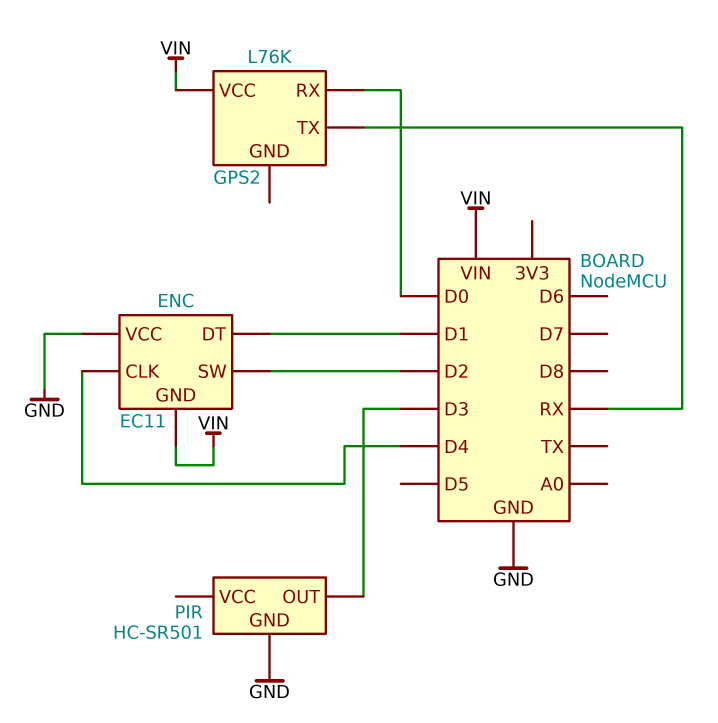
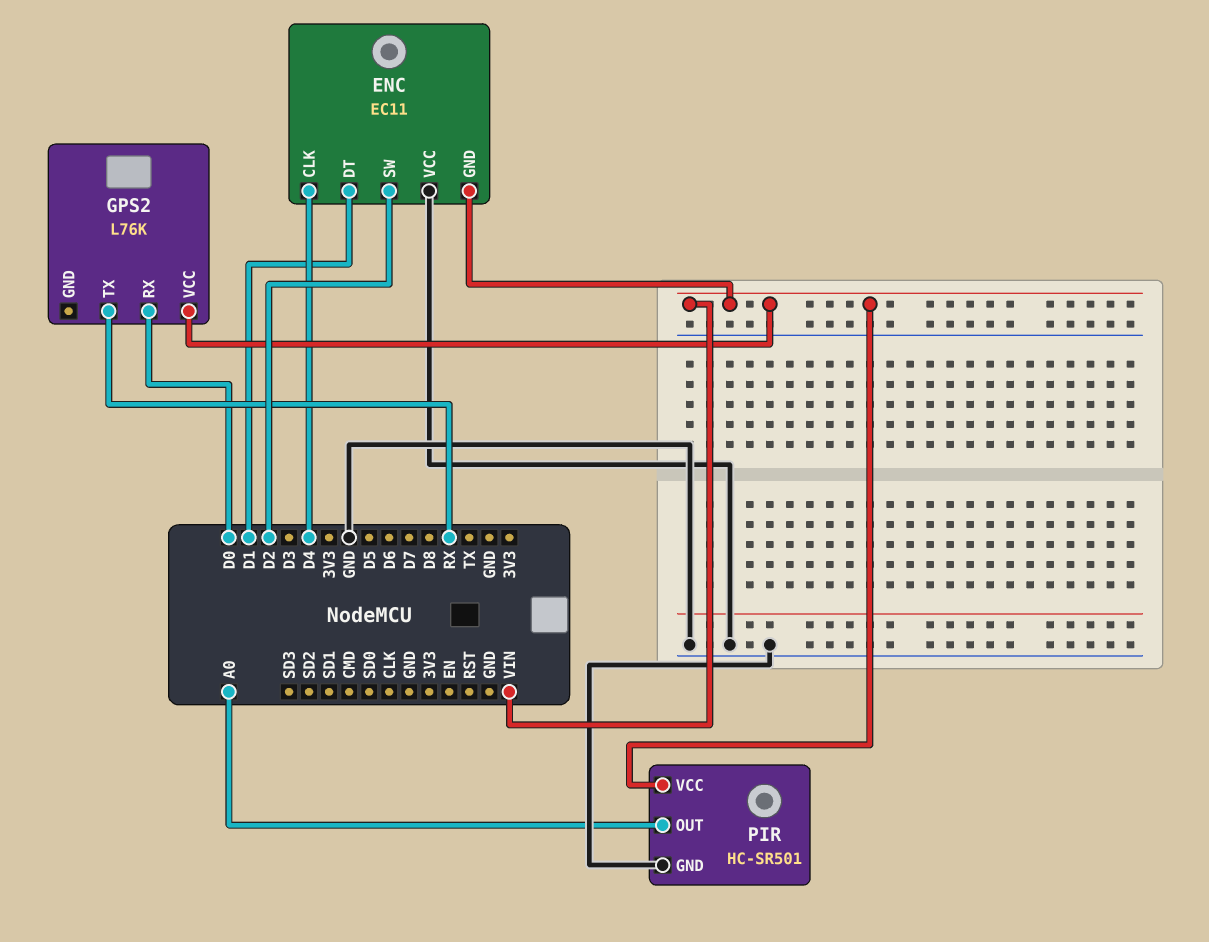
PIR pin OUT: D3 -> A0
PIR pin VCC: none -> VIN

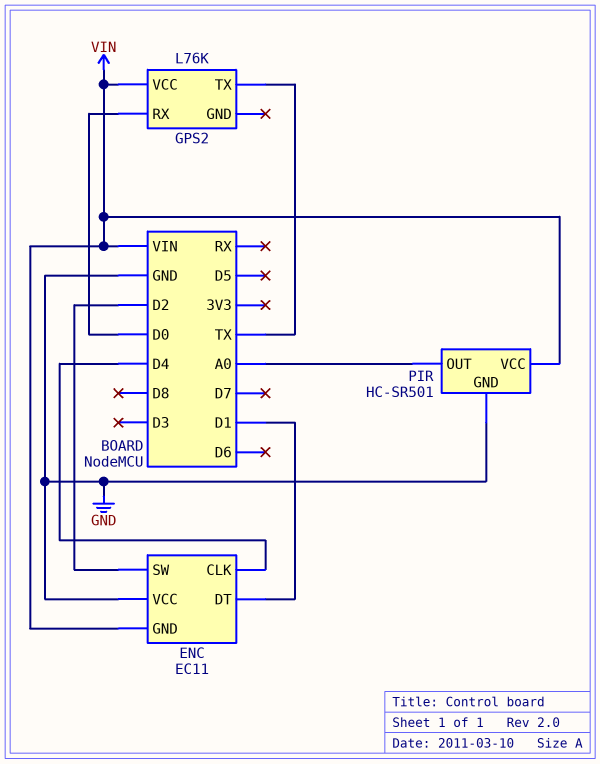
GPS2 pin TX: RX -> TX

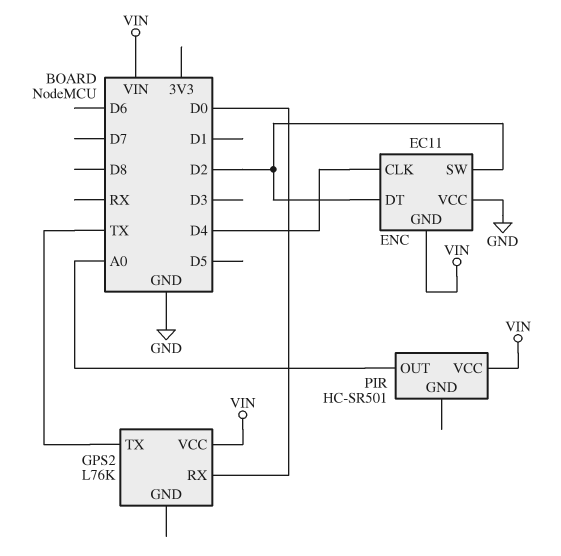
ENC pin DT: D1 -> D2
PIR pin GND: GND -> none

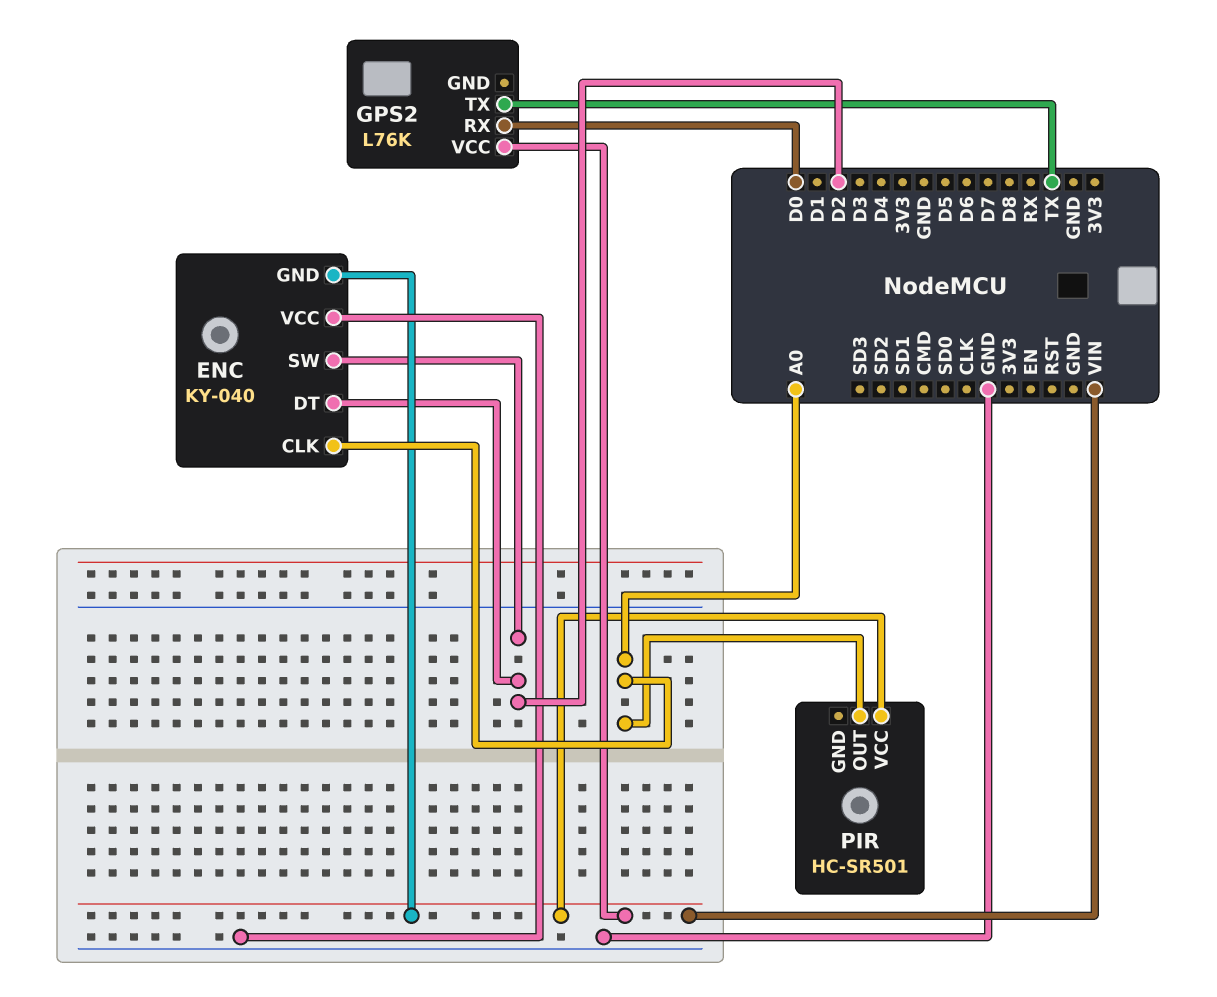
ENC: EC11 -> KY-040
ENC pin CLK: D4 -> A0

